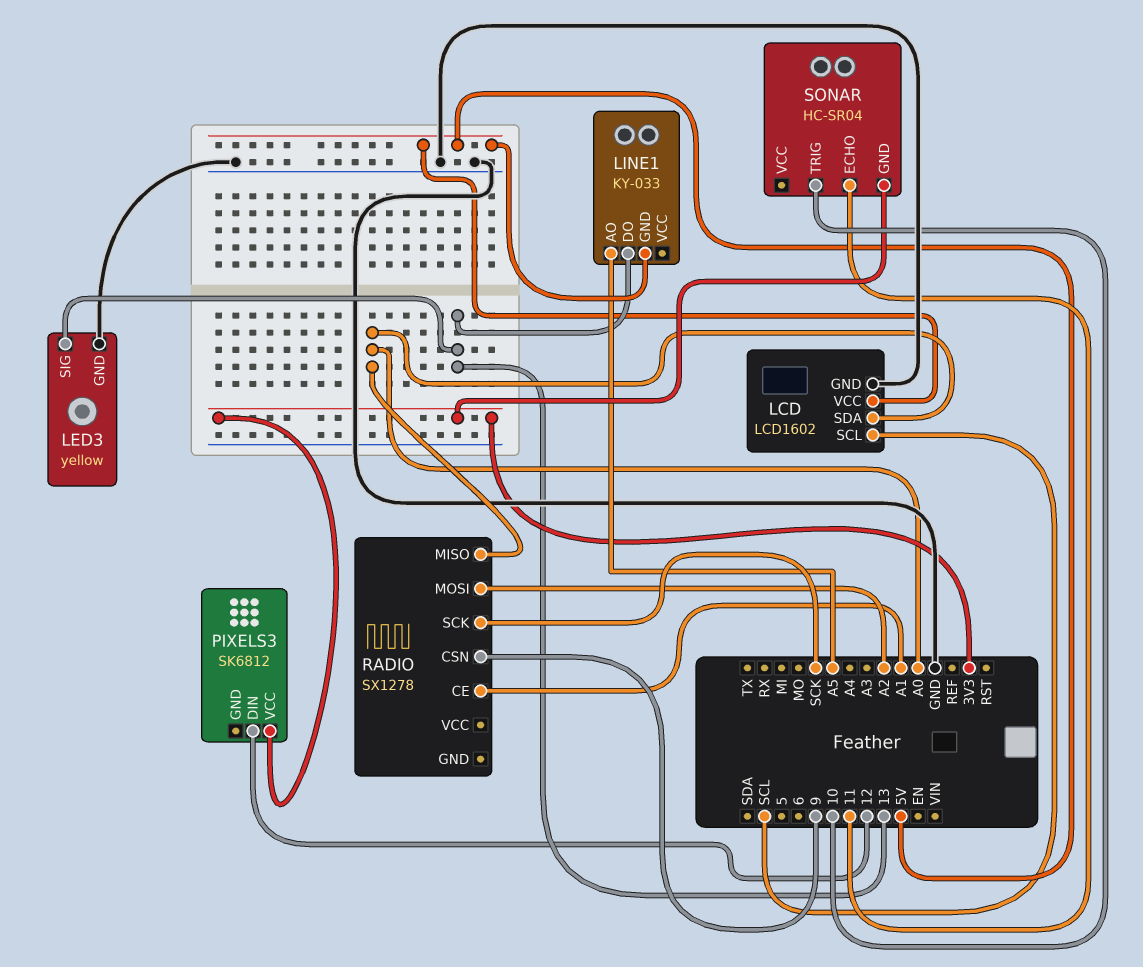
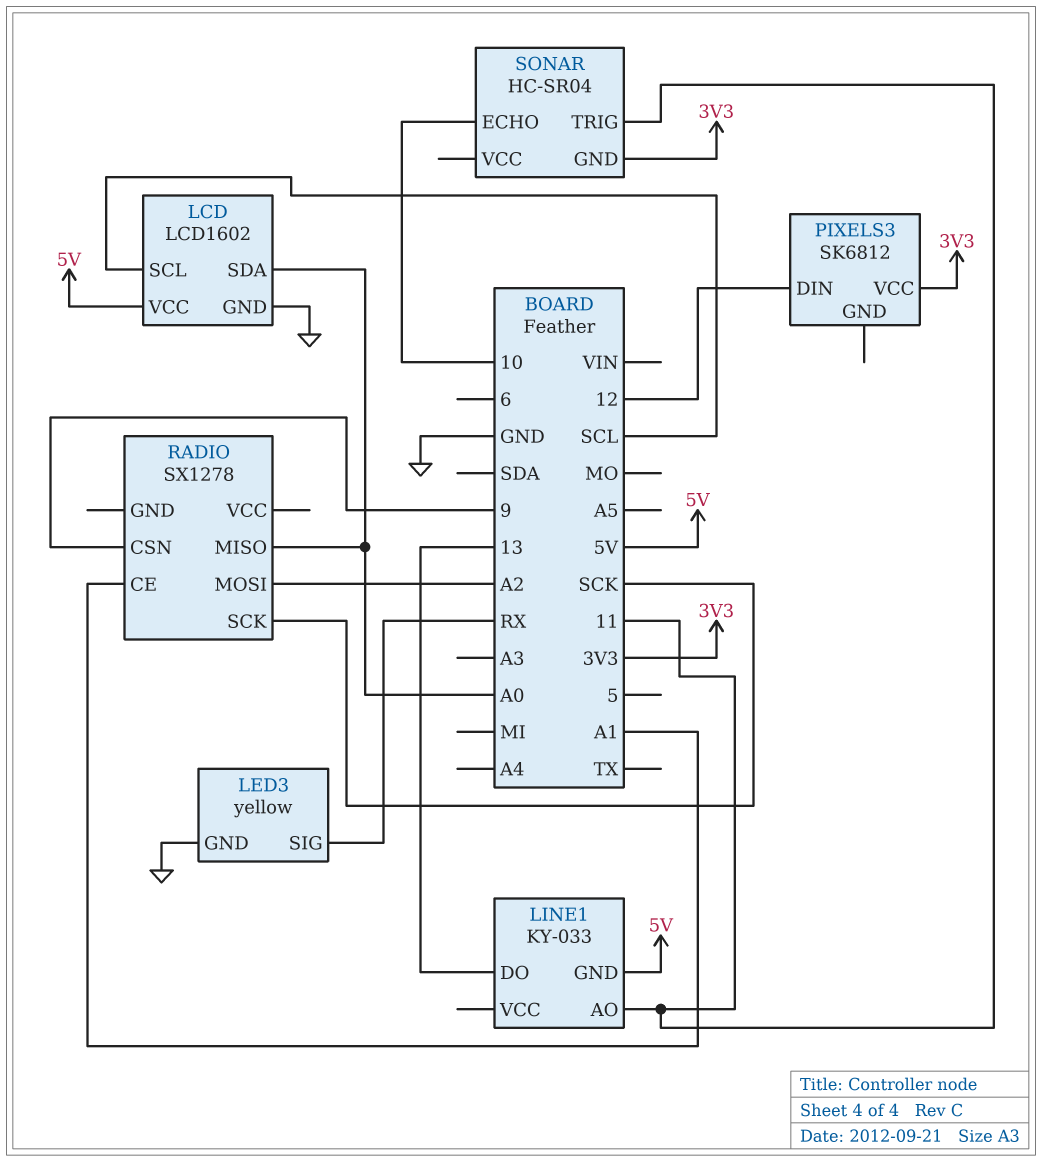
LED3 pin SIG: 13 -> RX
LINE1 pin AO: A5 -> 11
SONAR pin ECHO: 11 -> 10
SONAR pin TRIG: 10 -> 11

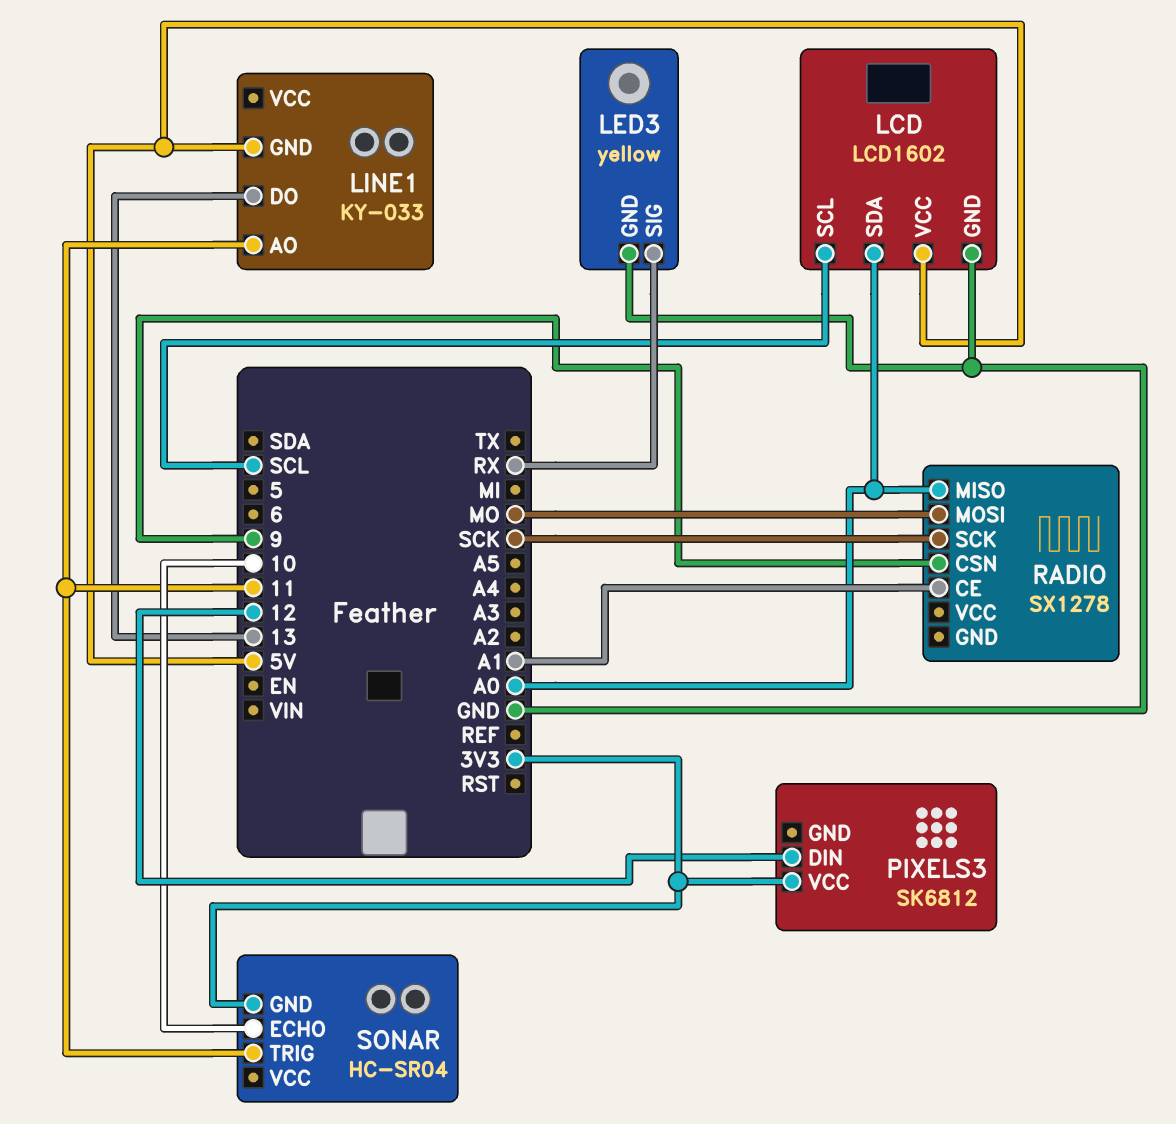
RADIO pin MOSI: A2 -> MO

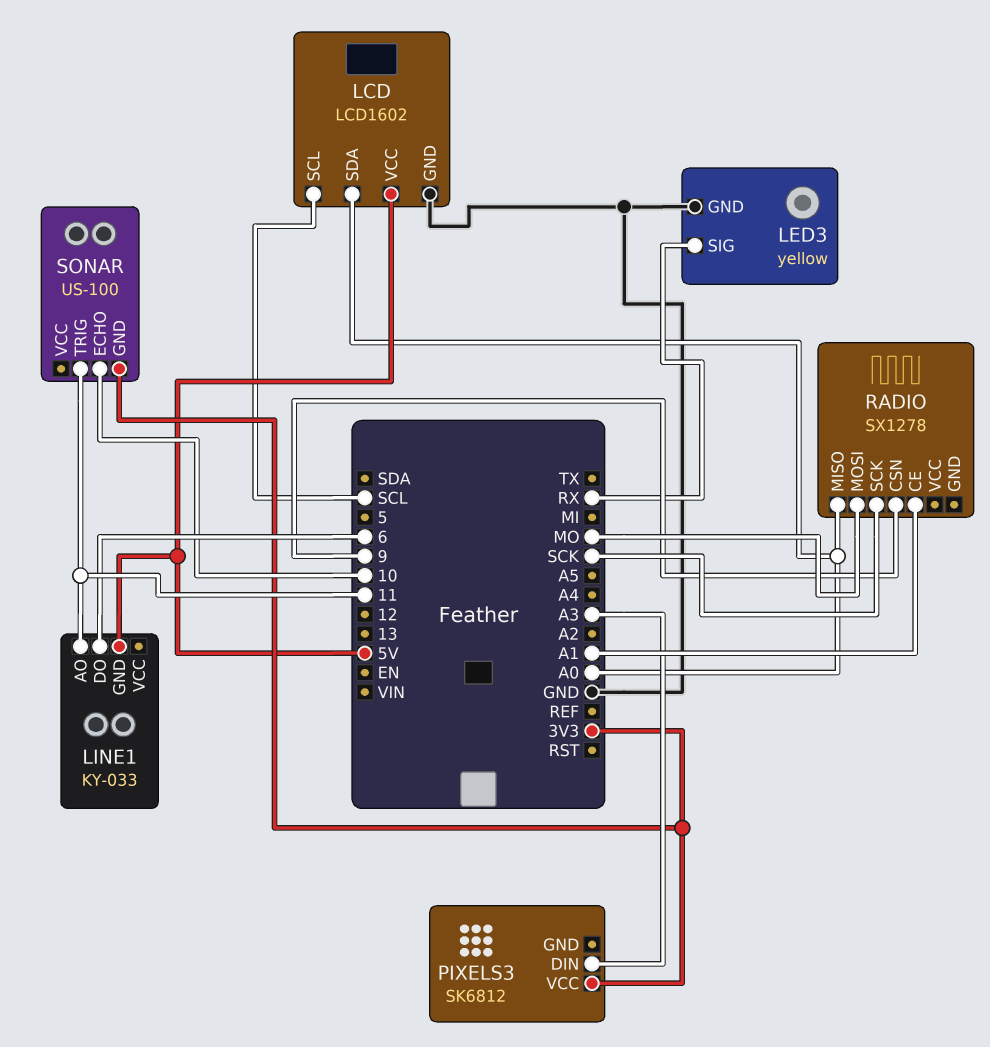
LINE1 pin DO: 13 -> 6
PIXELS3 pin DIN: 12 -> A3
SONAR: HC-SR04 -> US-100

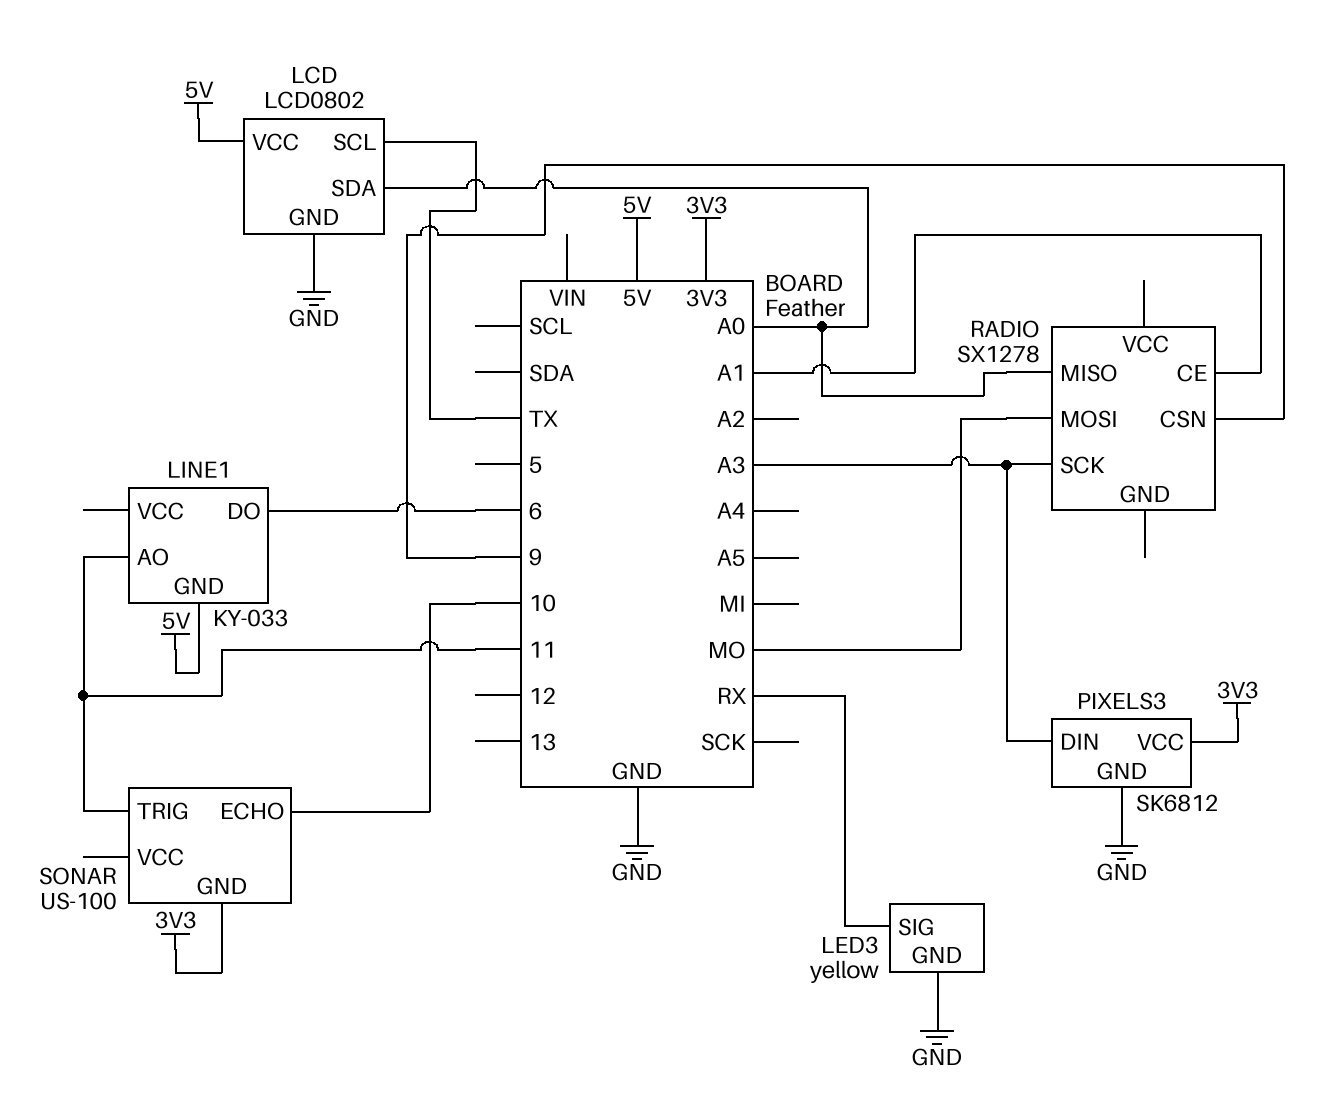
LCD: LCD1602 -> LCD0802
LCD pin SCL: SCL -> TX
PIXELS3 pin GND: none -> GND
RADIO pin SCK: SCK -> A3

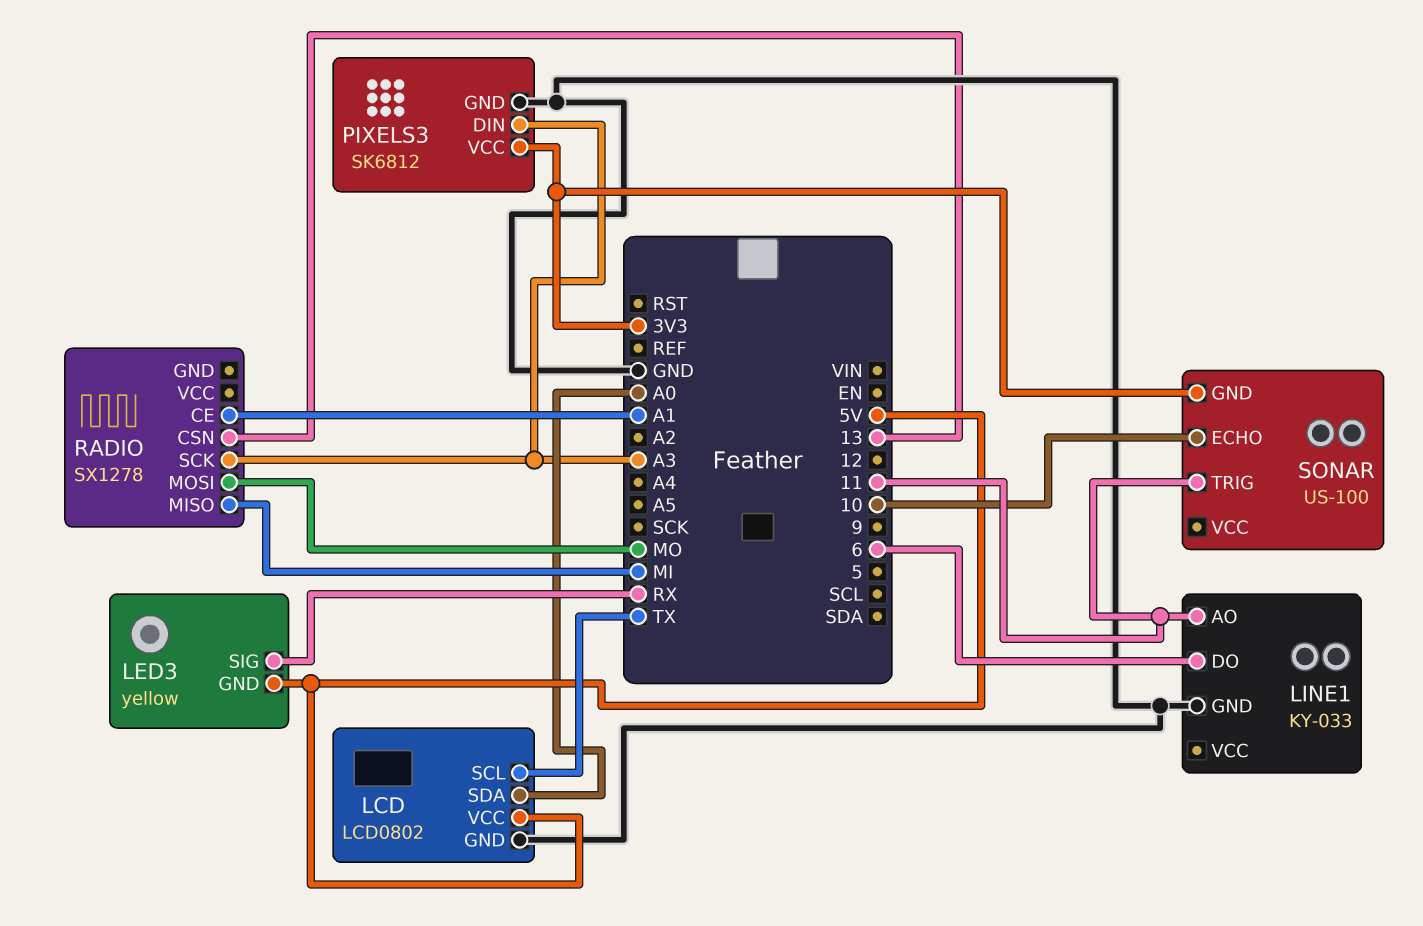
LED3 pin GND: GND -> 5V
LINE1 pin GND: 5V -> GND
RADIO pin CSN: 9 -> 13
RADIO pin MISO: A0 -> MI

